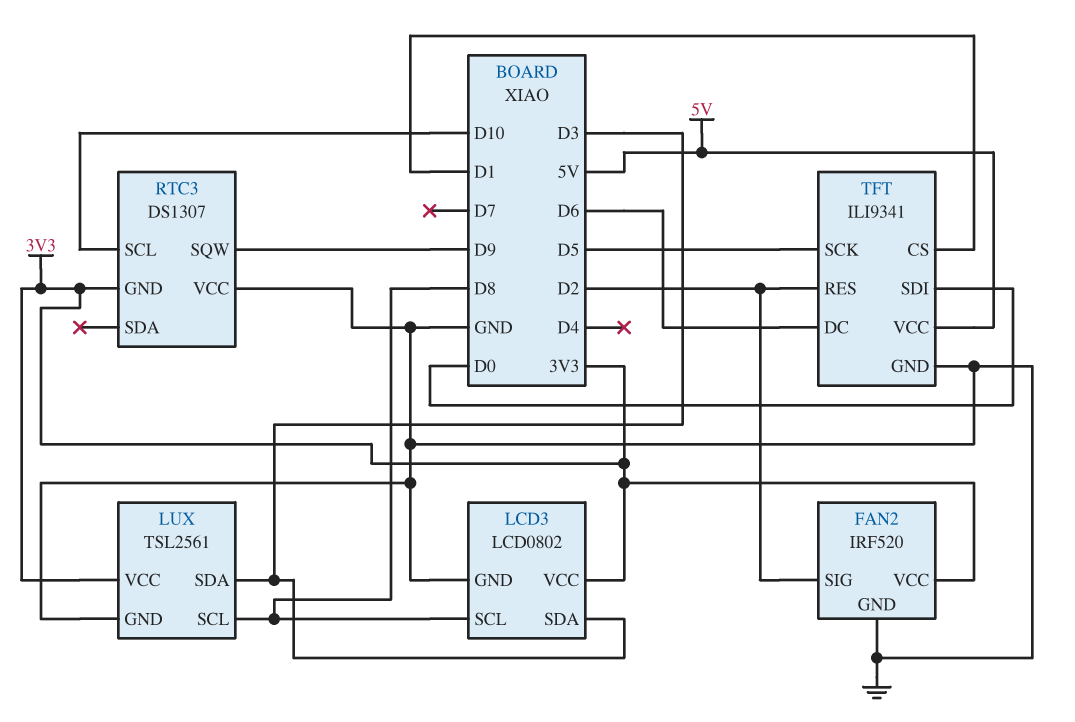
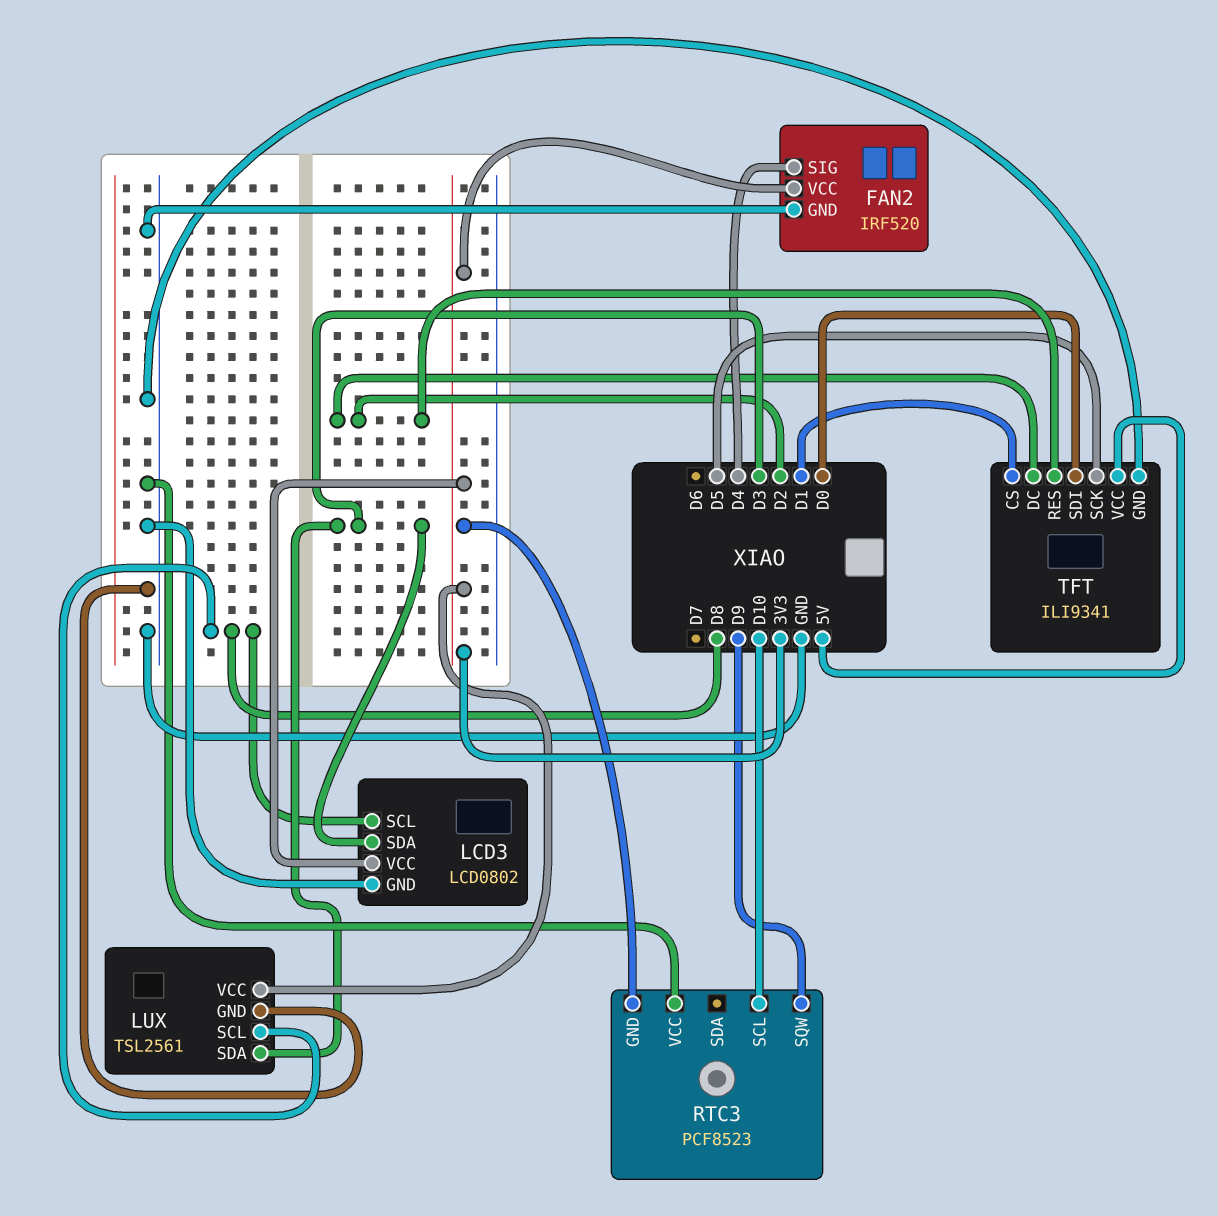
FAN2 pin SIG: D2 -> D4
RTC3: DS1307 -> PCF8523
TFT pin DC: D6 -> D2

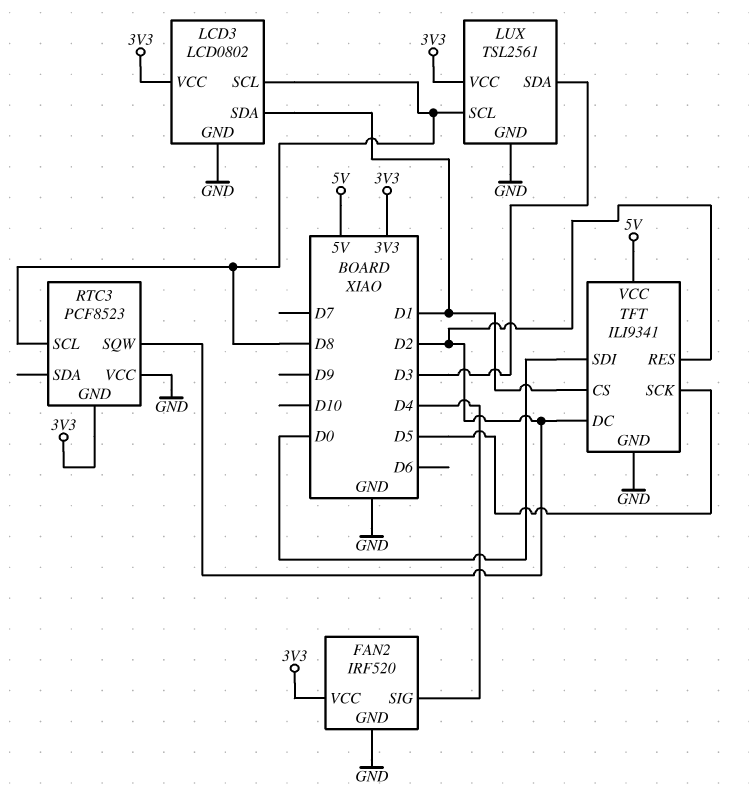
LCD3 pin SDA: D3 -> D1
RTC3 pin SCL: D10 -> D8
RTC3 pin SQW: D9 -> D2

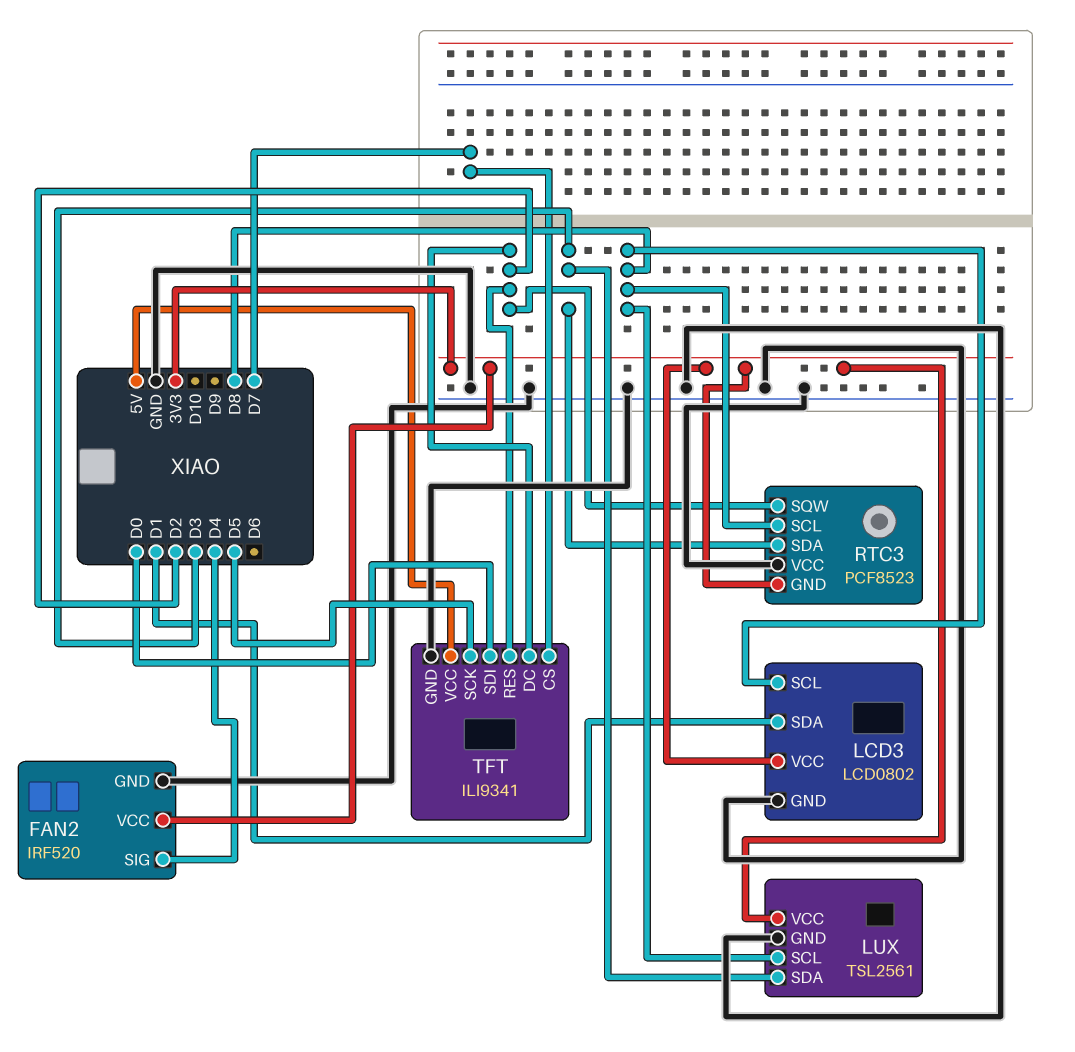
RTC3 pin SDA: none -> D3
TFT pin CS: D1 -> D7

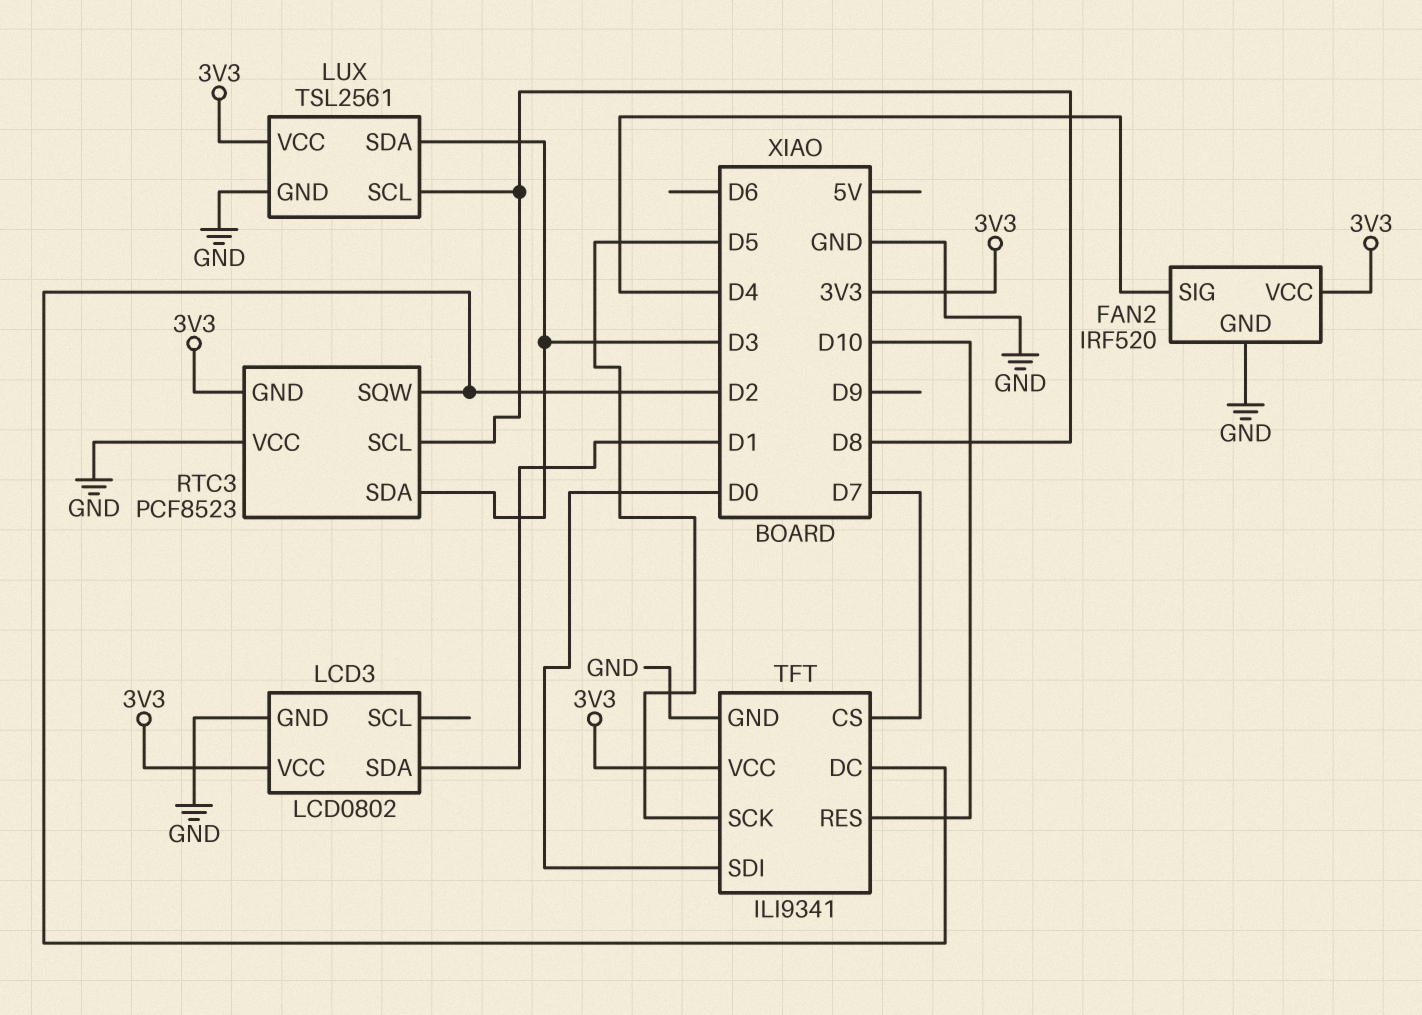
LCD3 pin SCL: D8 -> none
TFT pin RES: D2 -> D10
TFT pin VCC: 5V -> 3V3

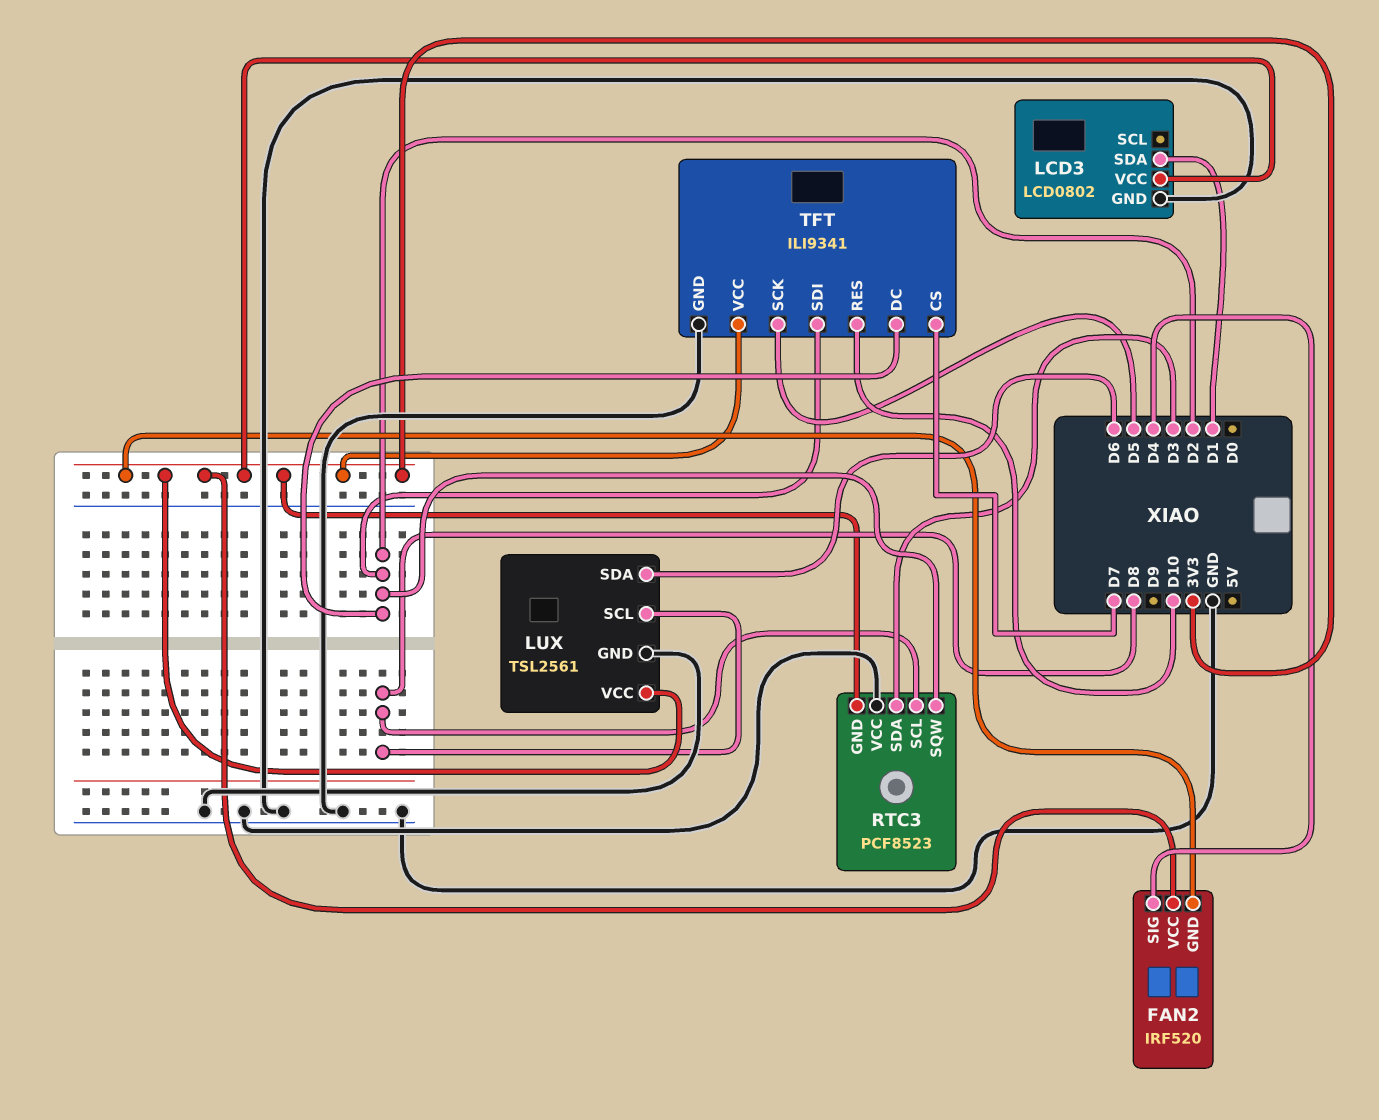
FAN2 pin GND: GND -> 3V3
LUX pin SDA: D3 -> D6
TFT pin SDI: D0 -> D2

